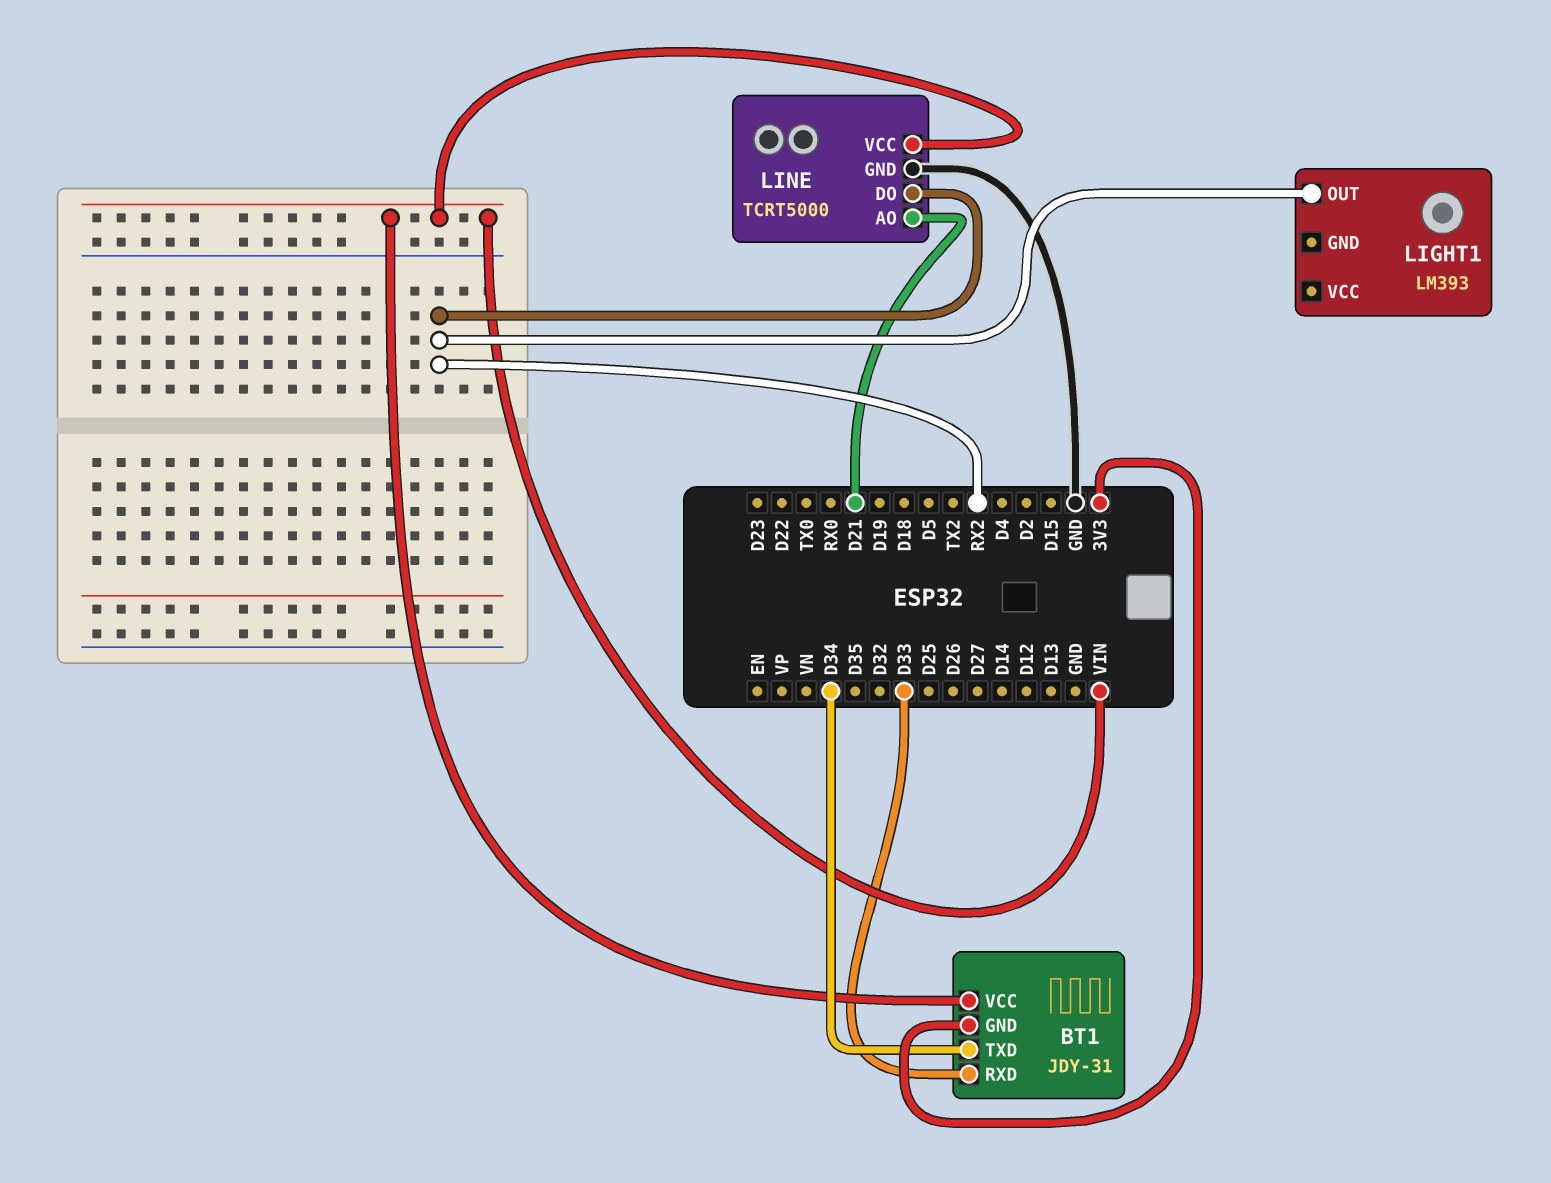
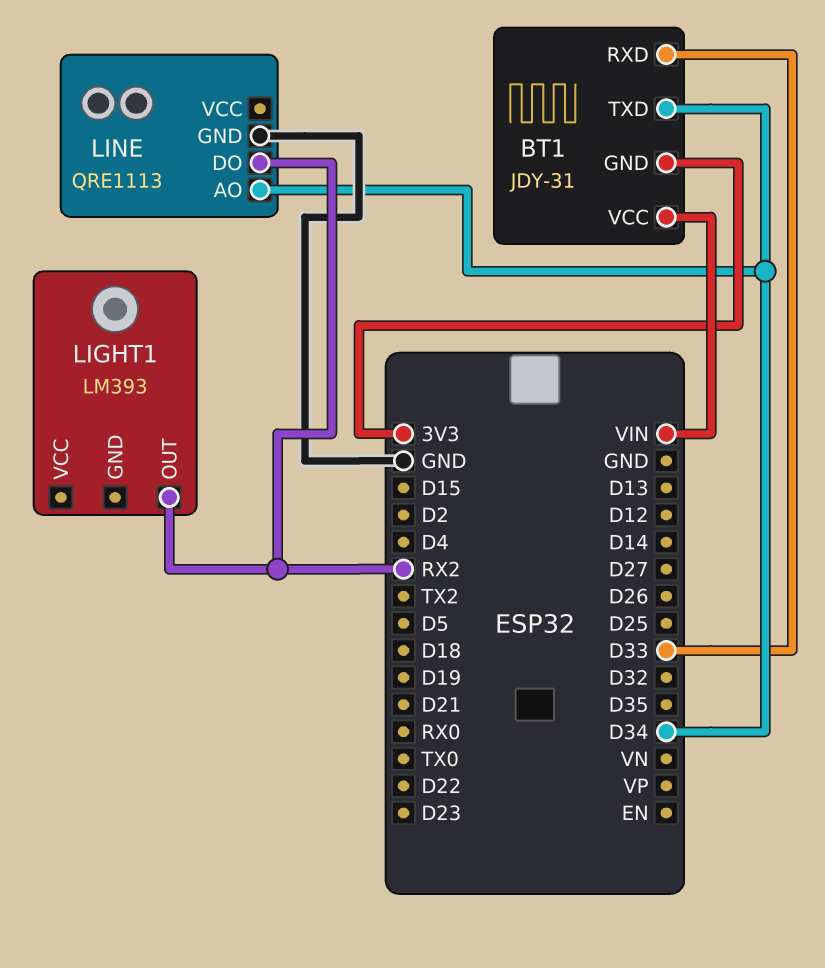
LINE: TCRT5000 -> QRE1113
LINE pin AO: D21 -> D34
LINE pin VCC: VIN -> none

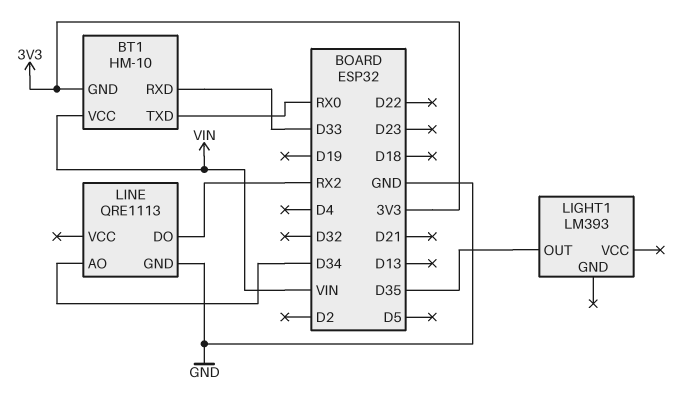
BT1: JDY-31 -> HM-10
BT1 pin TXD: D34 -> RX0
LIGHT1 pin OUT: RX2 -> D35

